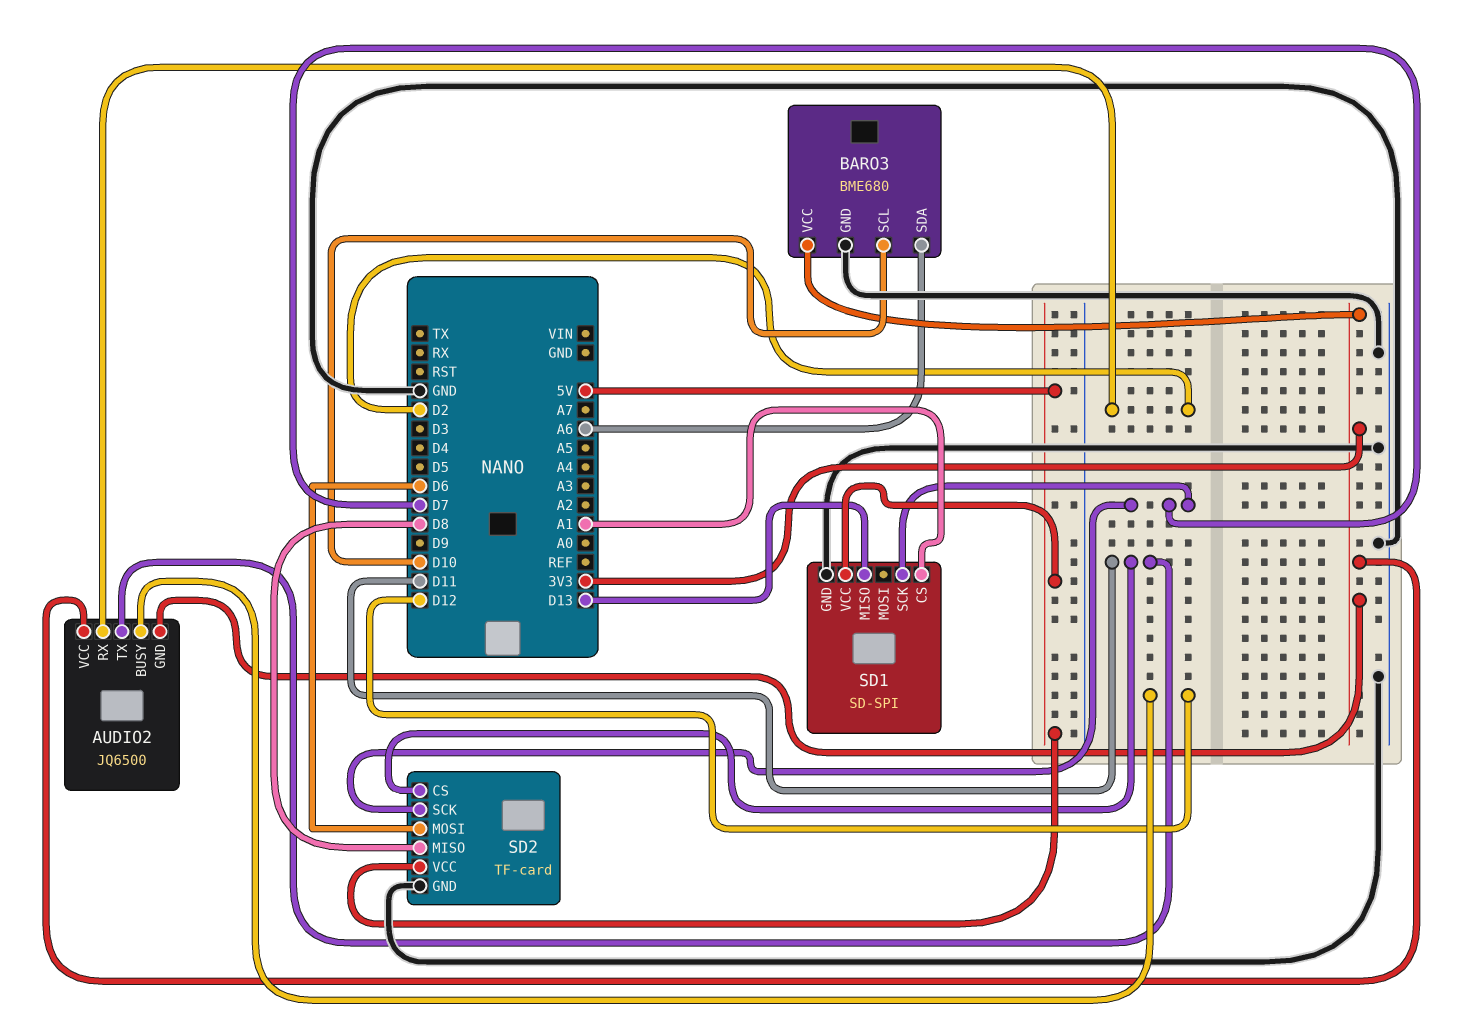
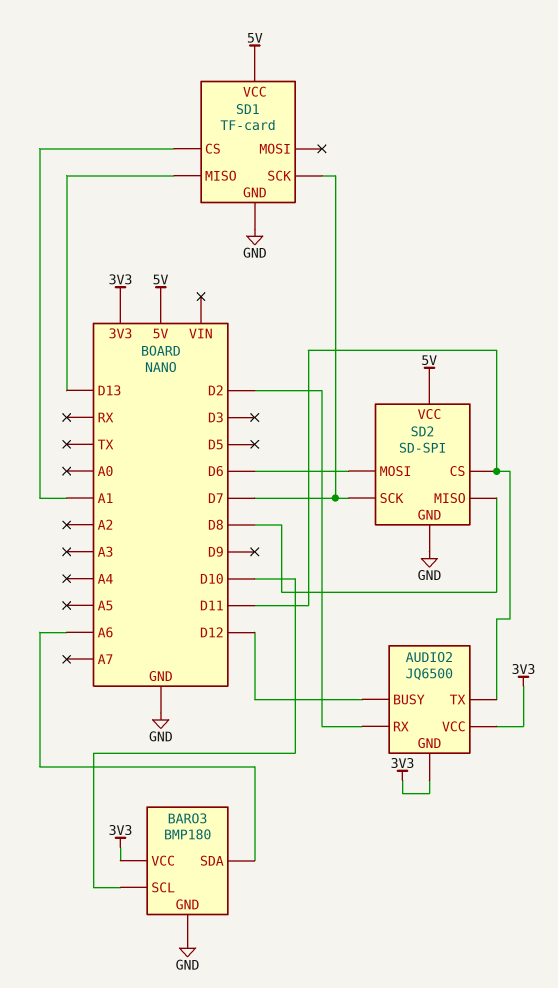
BARO3: BME680 -> BMP180
SD1: SD-SPI -> TF-card
SD2: TF-card -> SD-SPI

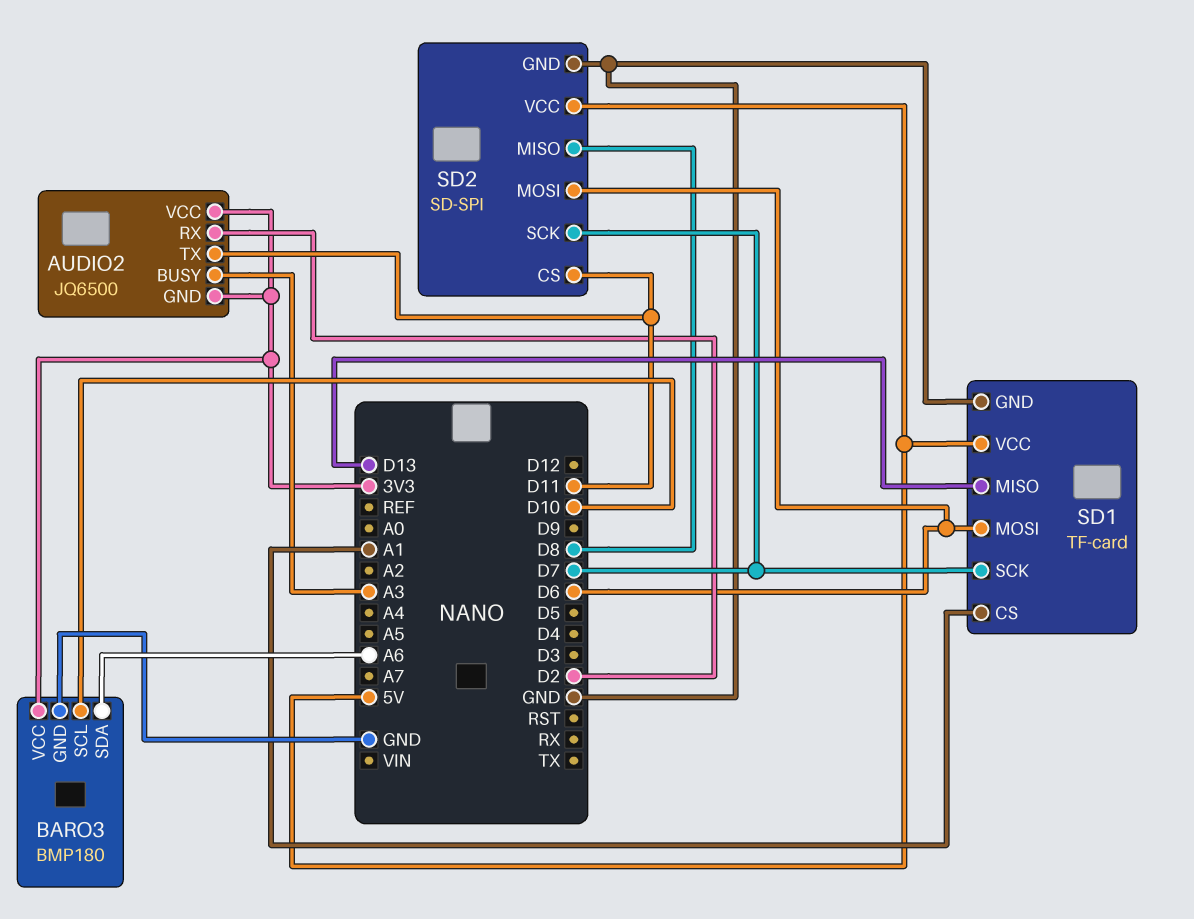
AUDIO2 pin BUSY: D12 -> A3
SD1 pin MOSI: none -> D6

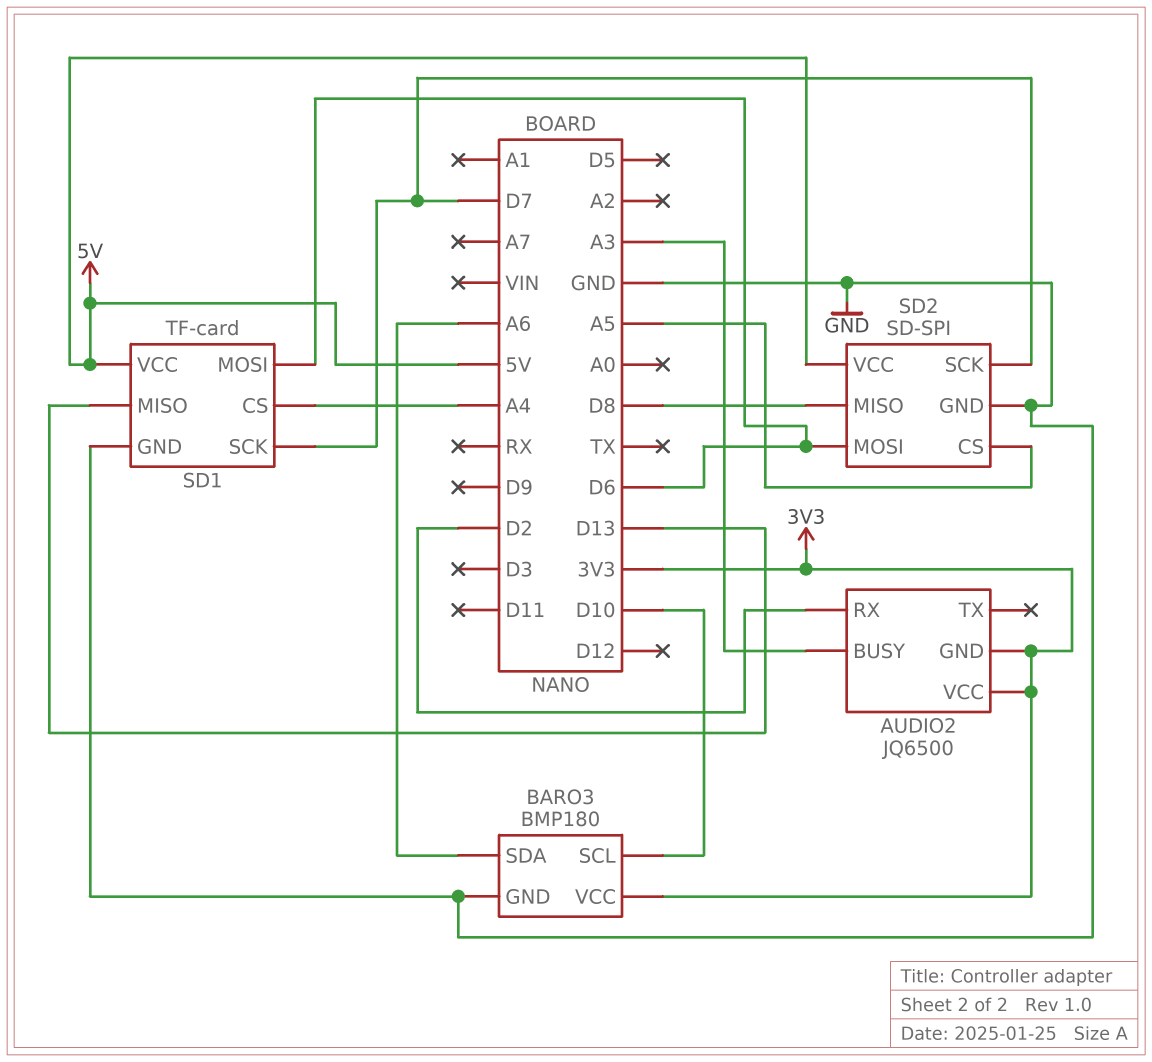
AUDIO2 pin TX: D11 -> none
SD1 pin CS: A1 -> A4
SD2 pin CS: D11 -> A5

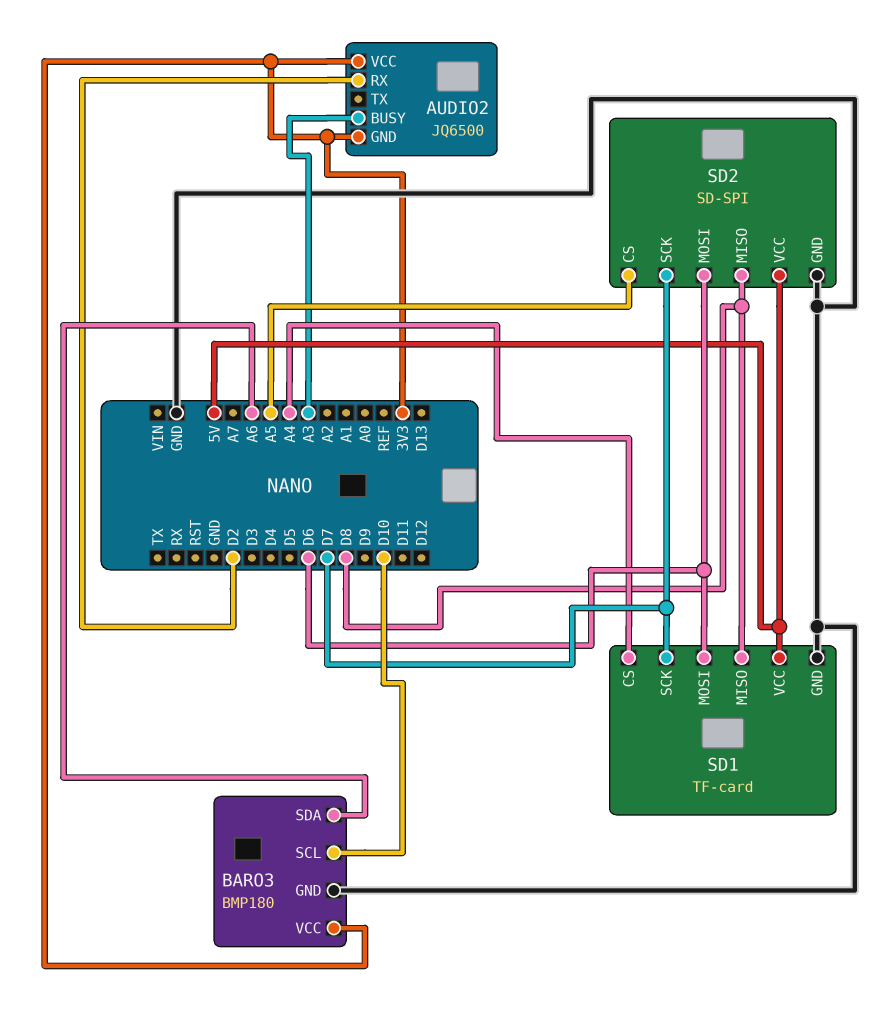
SD1 pin MISO: D13 -> D8

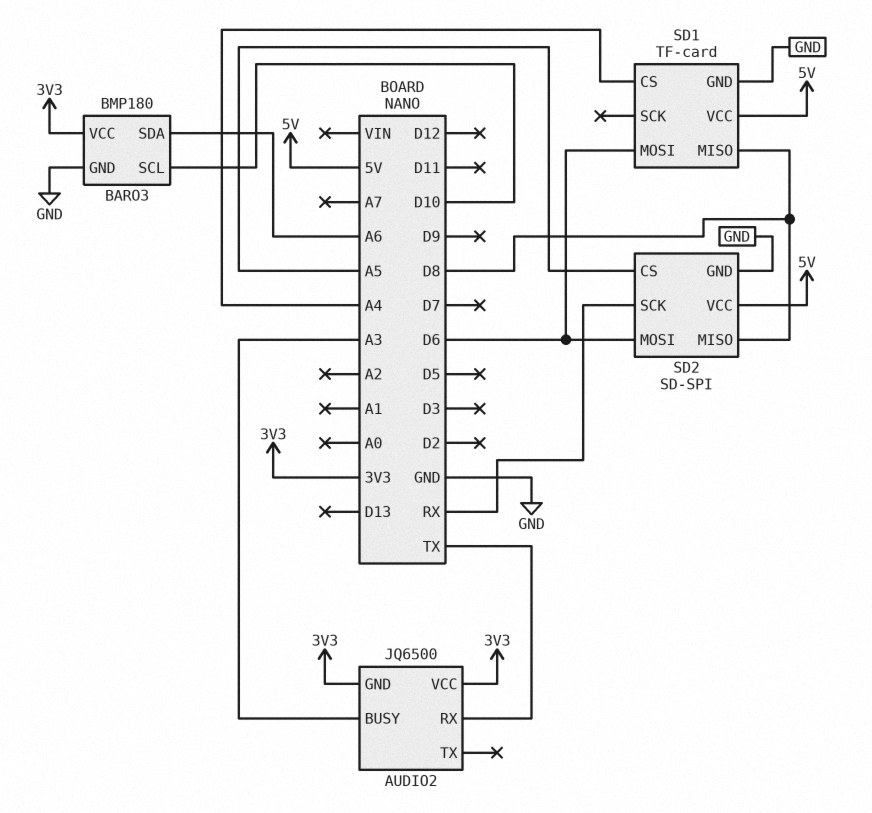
AUDIO2 pin RX: D2 -> TX
SD1 pin SCK: D7 -> none
SD2 pin SCK: D7 -> RX

